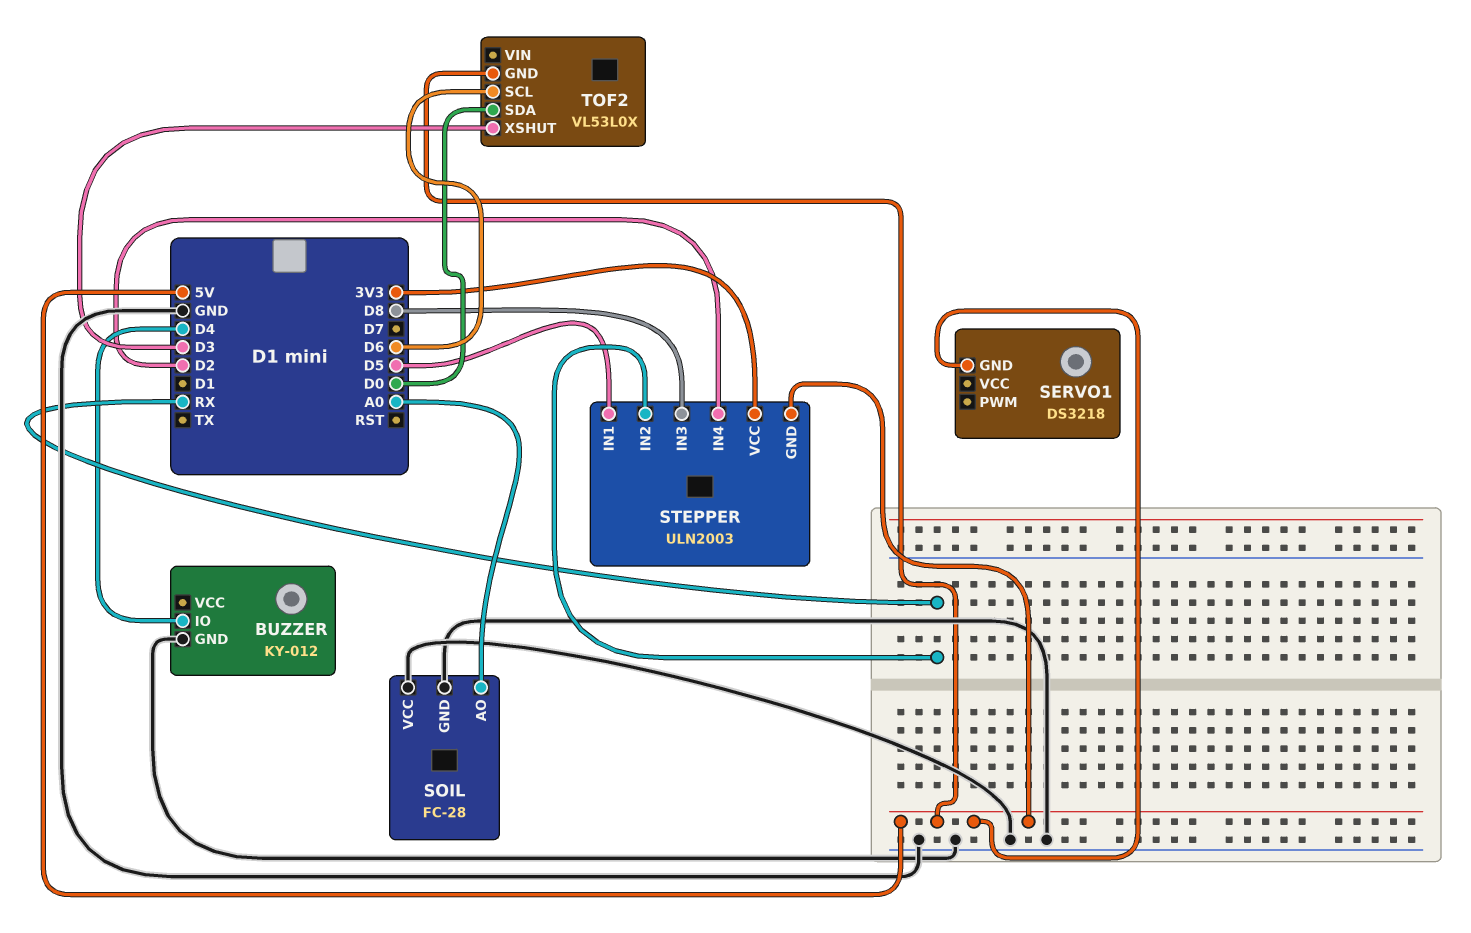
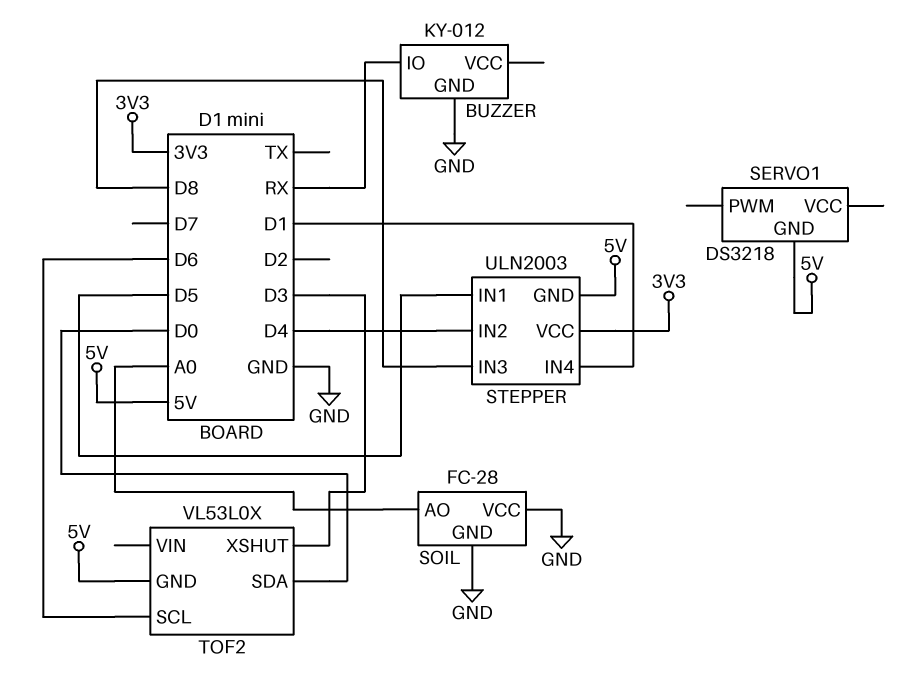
BUZZER pin IO: D4 -> RX
STEPPER pin IN2: RX -> D4
STEPPER pin IN4: D2 -> D1

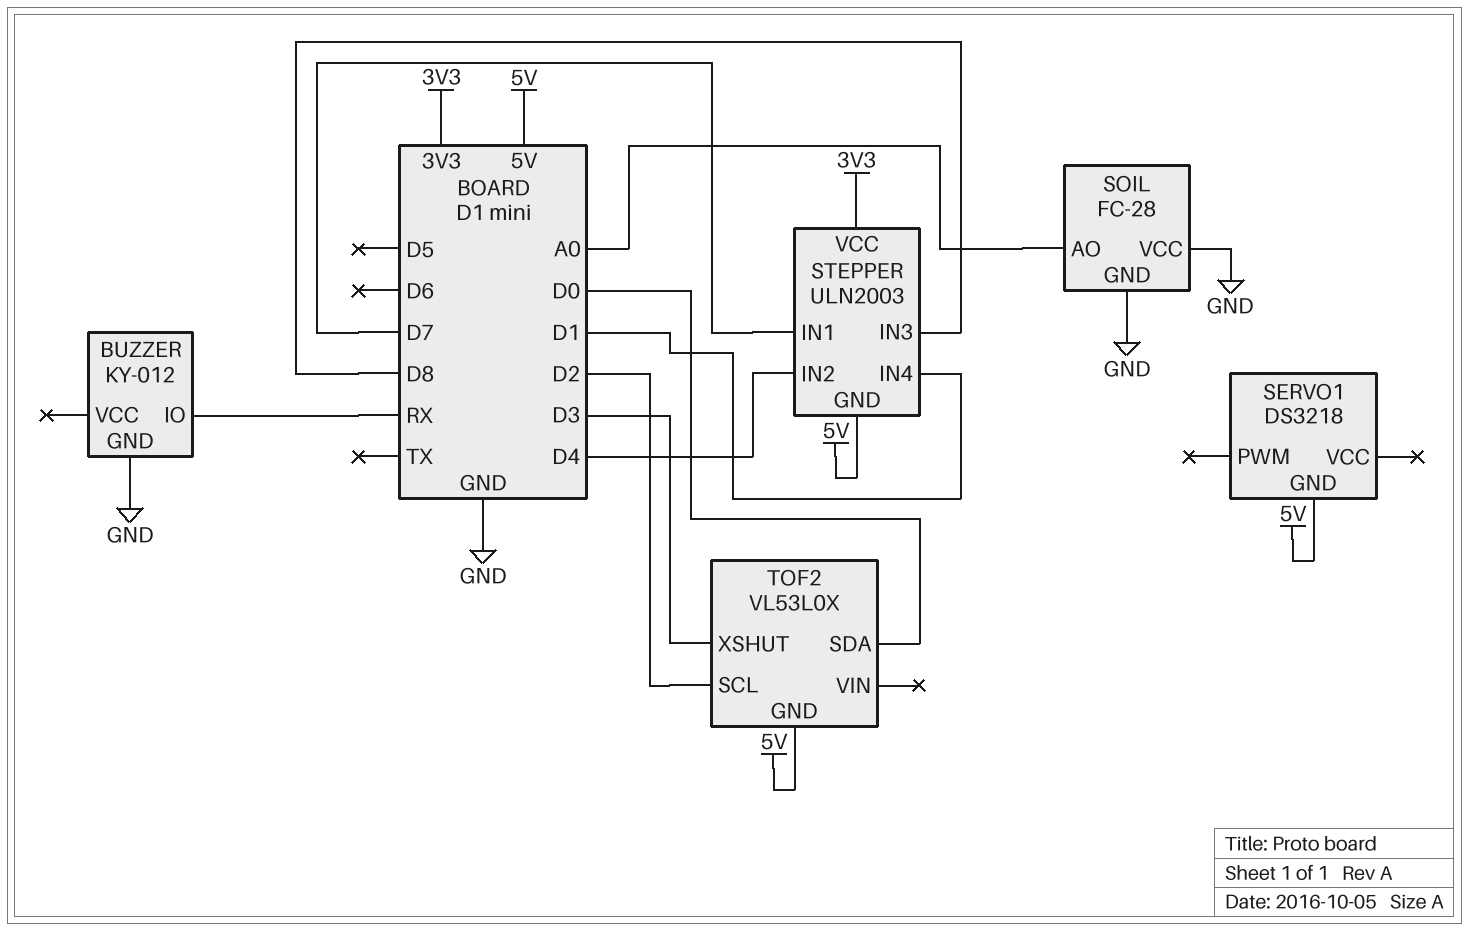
STEPPER pin IN1: D5 -> D7
TOF2 pin SCL: D6 -> D2

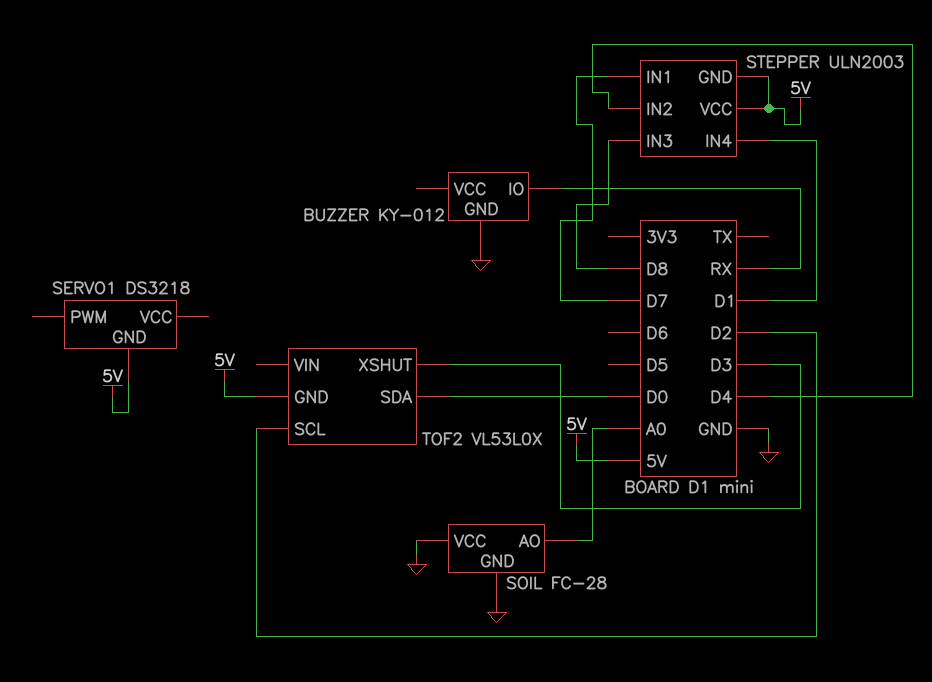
STEPPER pin VCC: 3V3 -> 5V

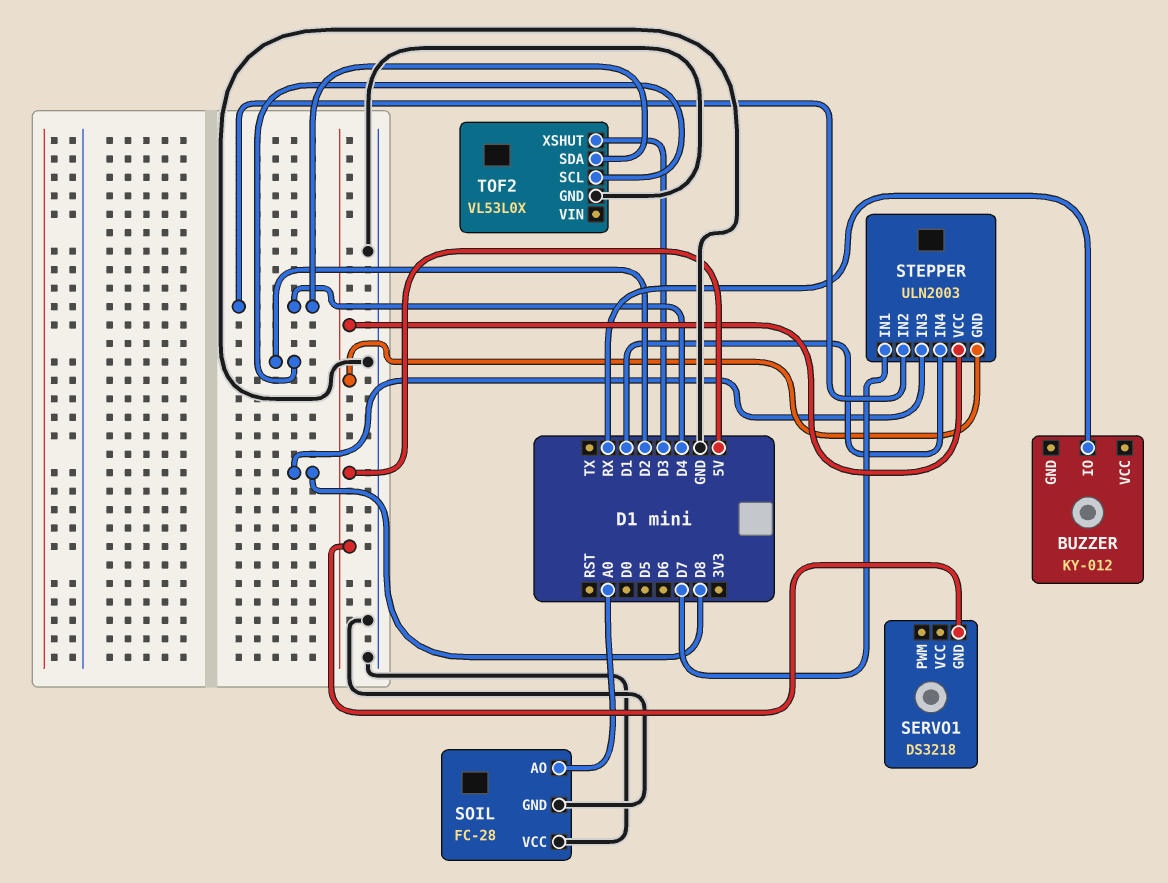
BUZZER pin GND: GND -> none
TOF2 pin GND: 5V -> GND
TOF2 pin SDA: D0 -> D4

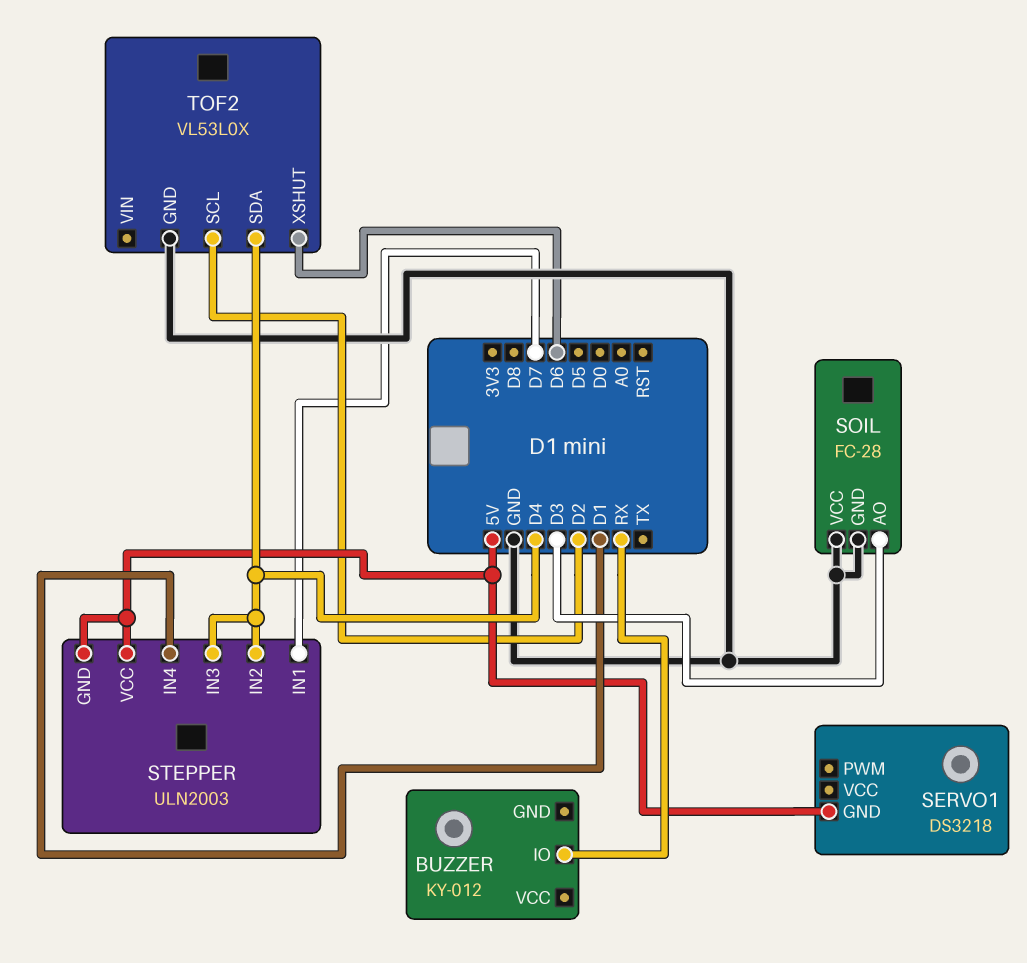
SOIL pin AO: A0 -> D3
STEPPER pin IN3: D8 -> D4
TOF2 pin XSHUT: D3 -> D6

